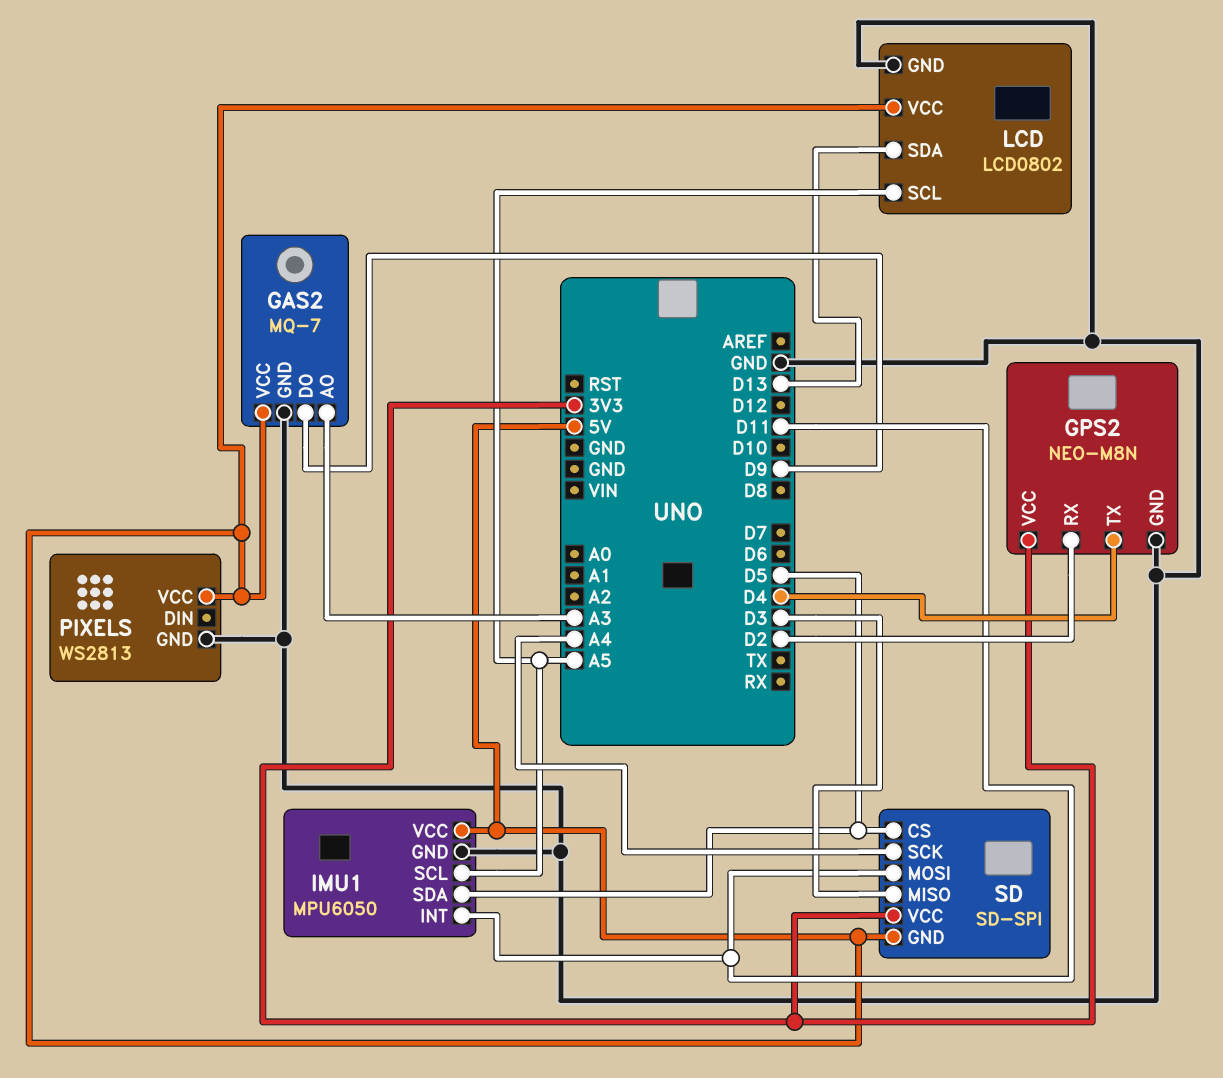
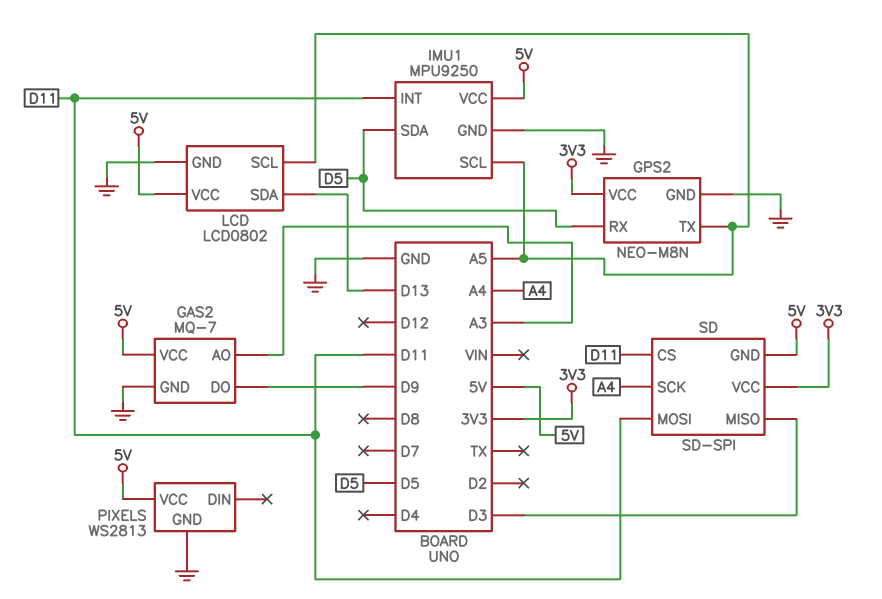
GPS2 pin RX: D2 -> D5
GPS2 pin TX: D4 -> A5
IMU1: MPU6050 -> MPU9250
SD pin CS: D5 -> D11

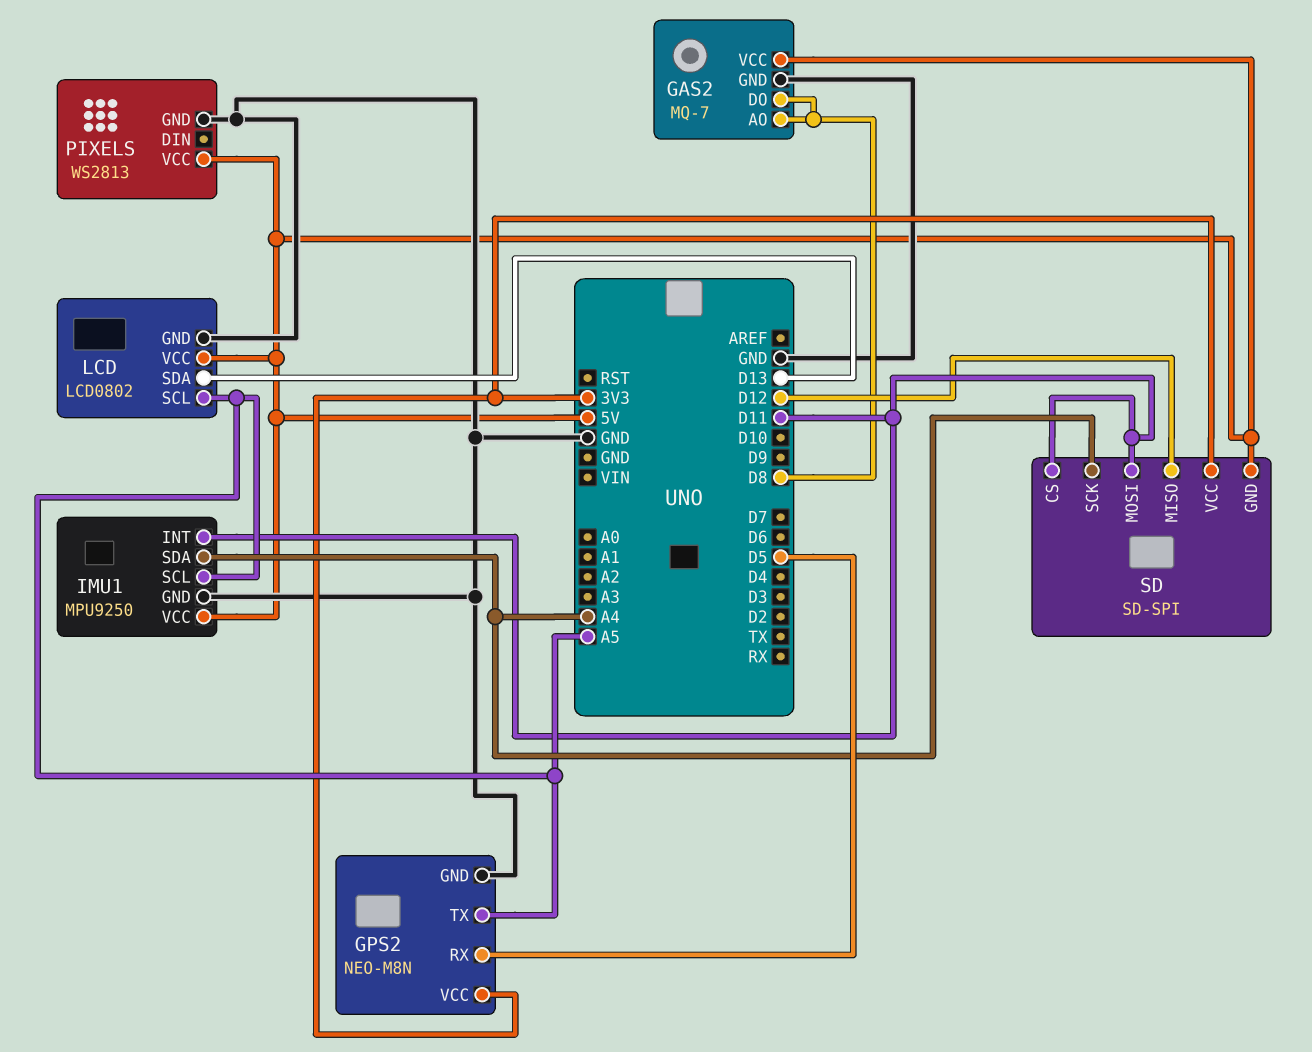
GAS2 pin AO: A3 -> D8
GAS2 pin DO: D9 -> D8
IMU1 pin SDA: D5 -> A4
SD pin MISO: D3 -> D12

